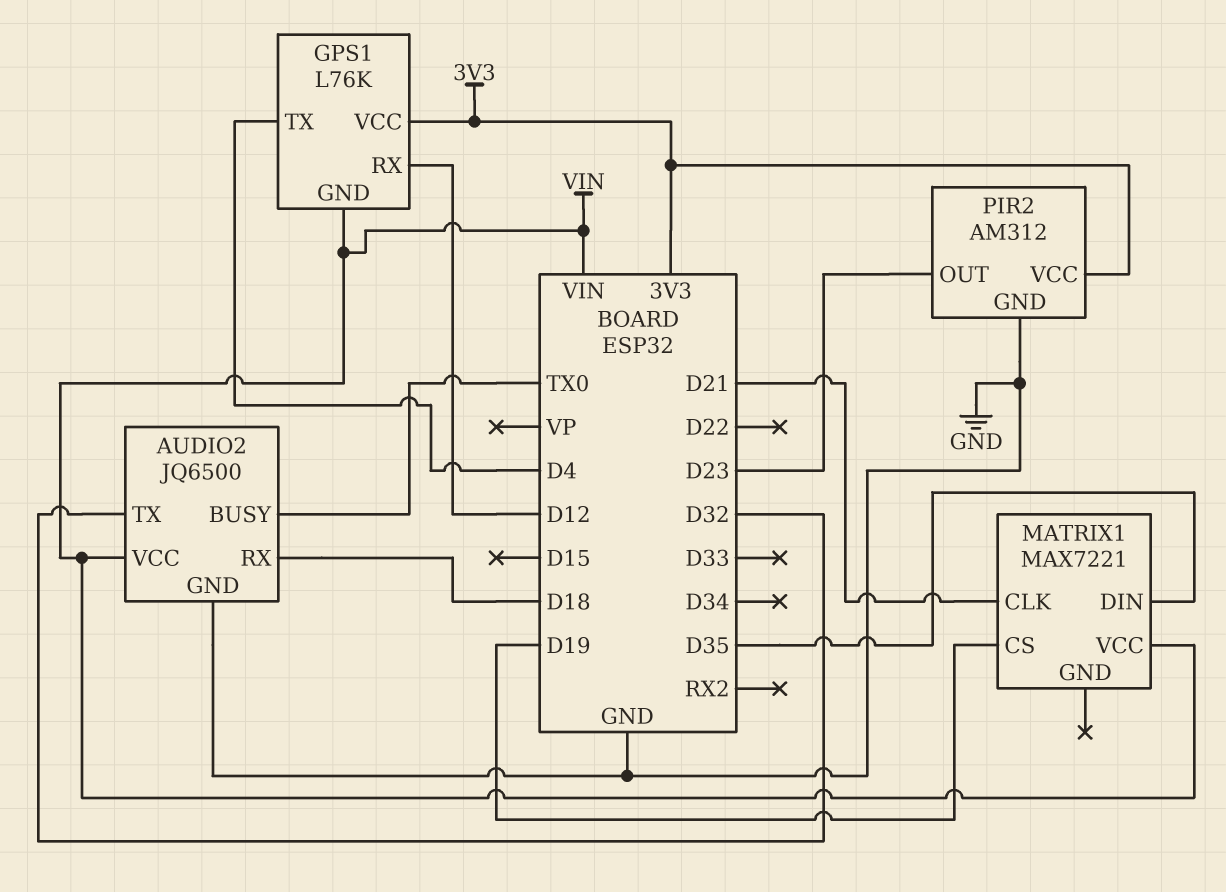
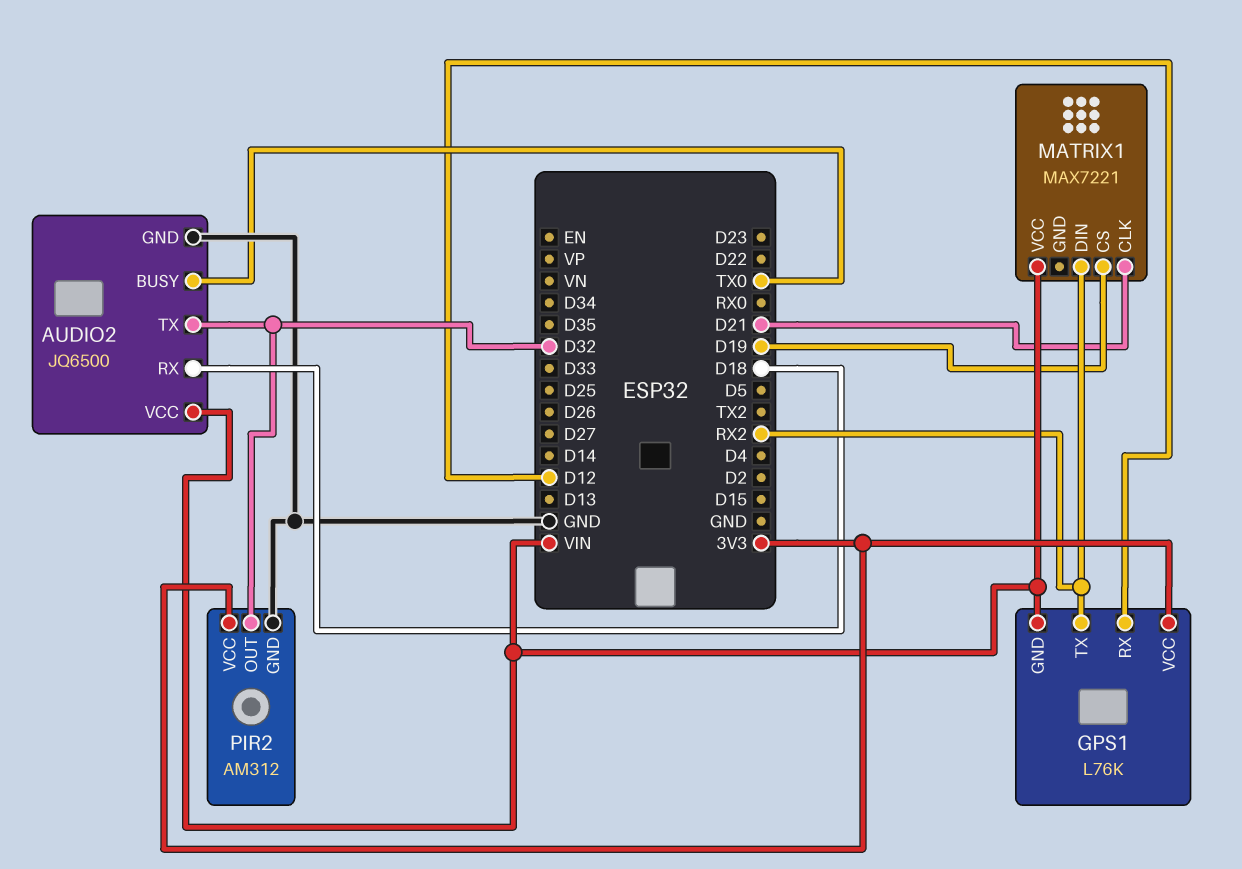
GPS1 pin TX: D4 -> RX2
MATRIX1 pin DIN: D35 -> RX2
PIR2 pin OUT: D23 -> D32

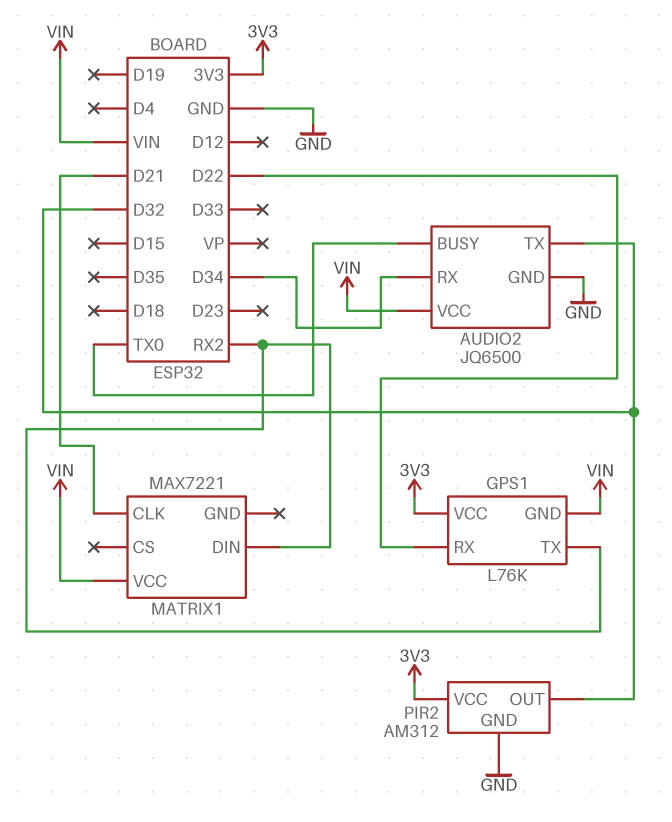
AUDIO2 pin RX: D18 -> D34
GPS1 pin RX: D12 -> D22
MATRIX1 pin CS: D19 -> none

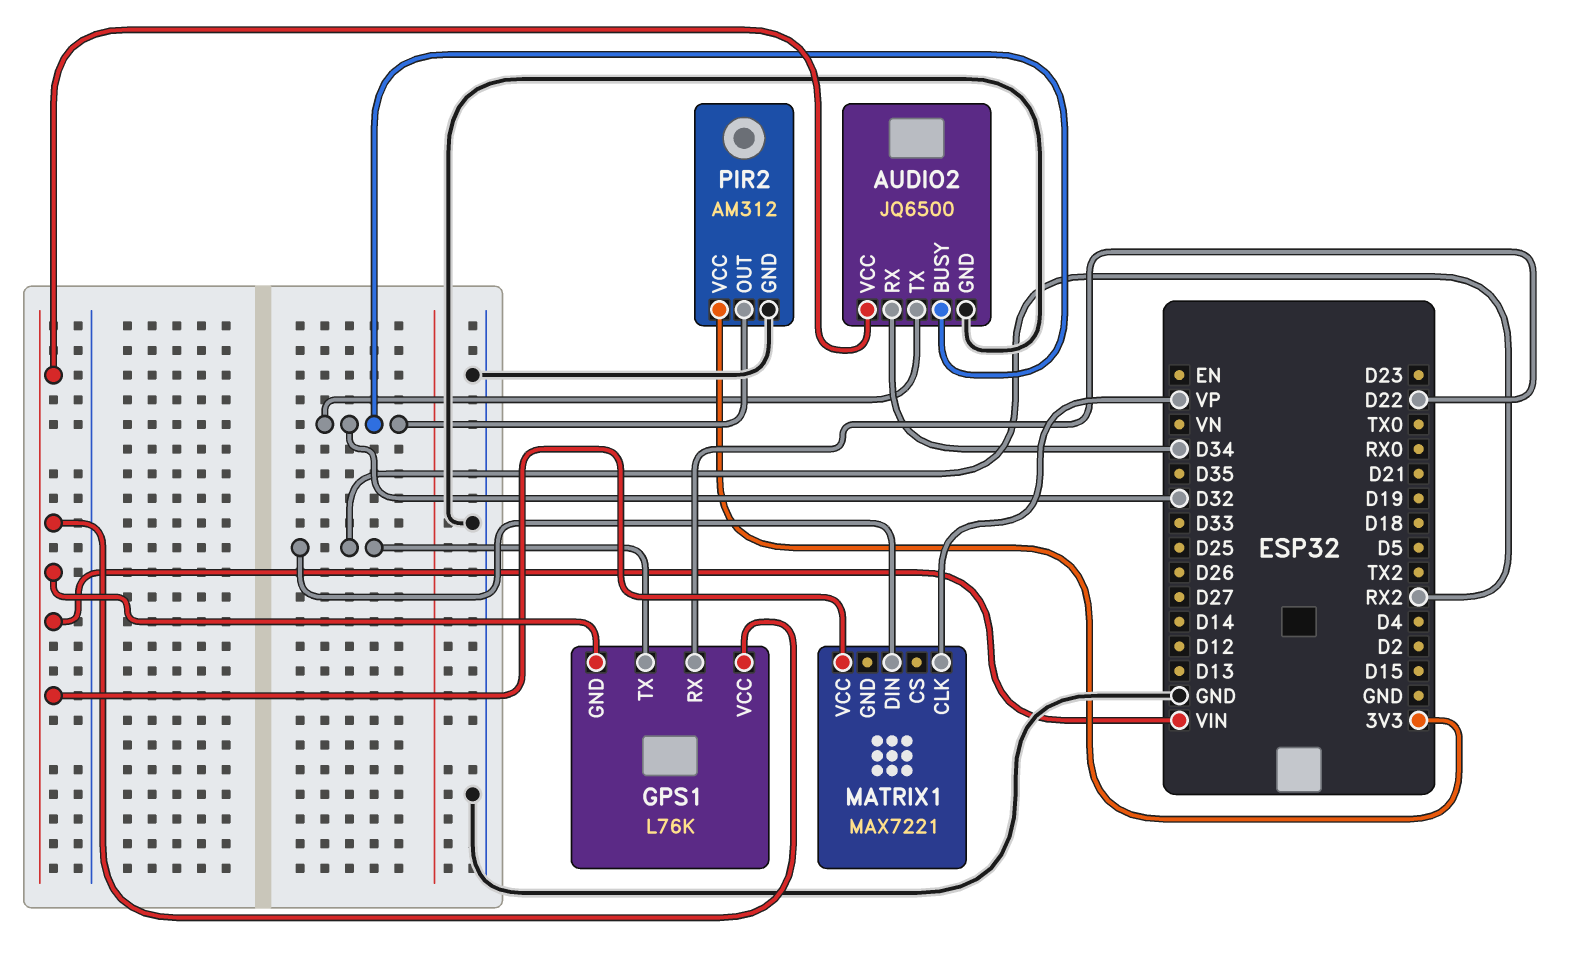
AUDIO2 pin BUSY: TX0 -> D32
GPS1 pin VCC: 3V3 -> VIN
MATRIX1 pin CLK: D21 -> VP

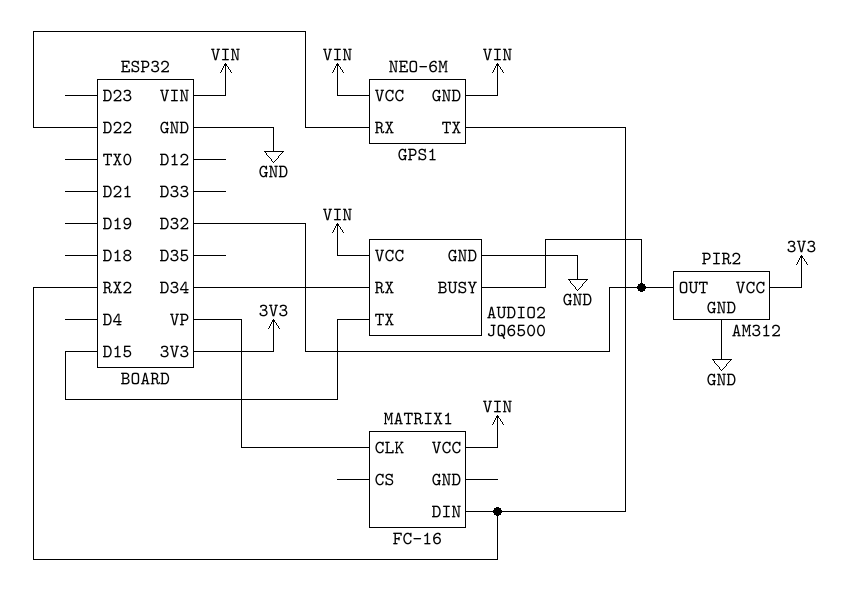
AUDIO2 pin TX: D32 -> D15
GPS1: L76K -> NEO-6M
MATRIX1: MAX7221 -> FC-16

